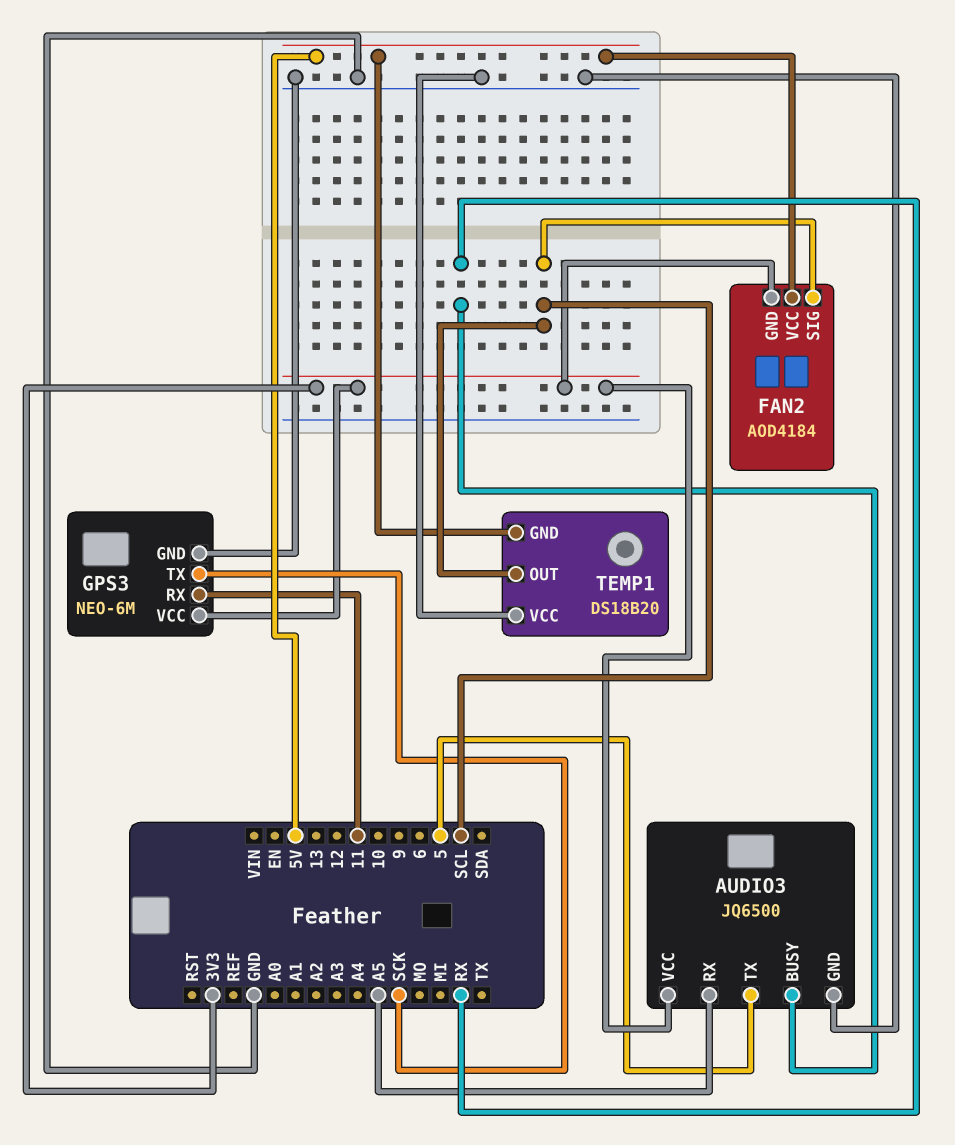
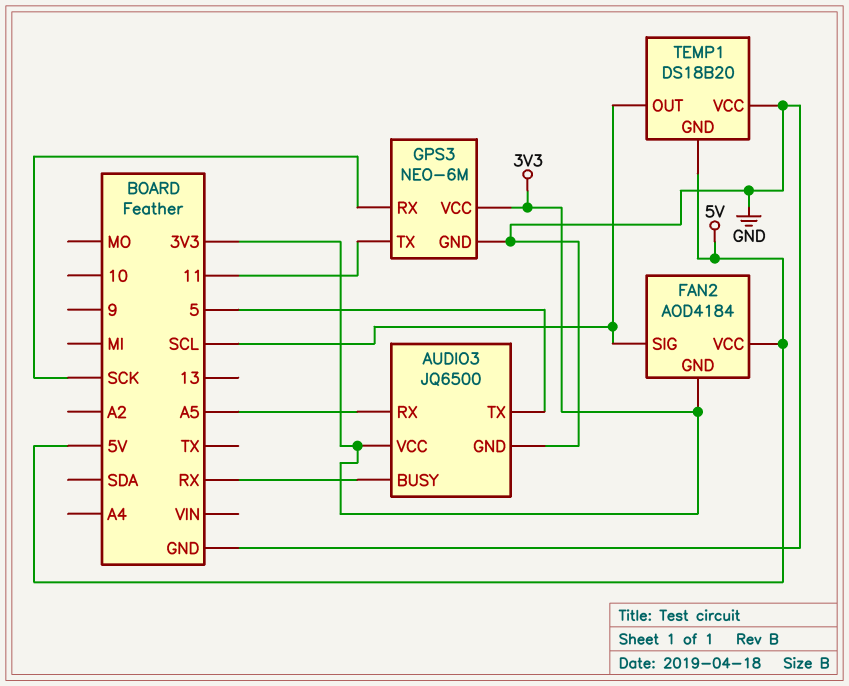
GPS3 pin RX: 11 -> SCK
GPS3 pin TX: SCK -> 11

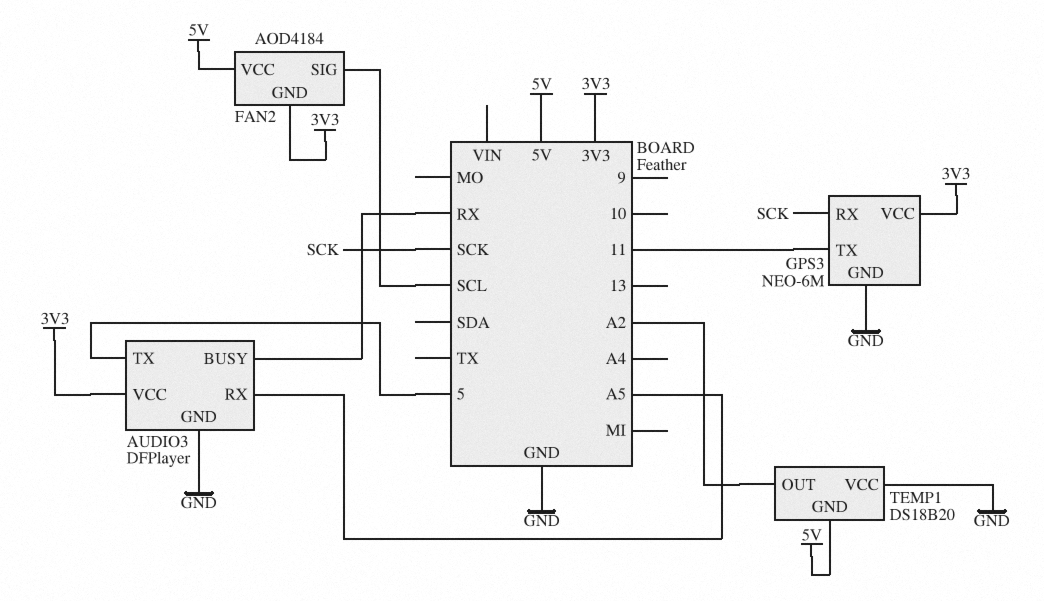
AUDIO3: JQ6500 -> DFPlayer
TEMP1 pin OUT: SCL -> A2

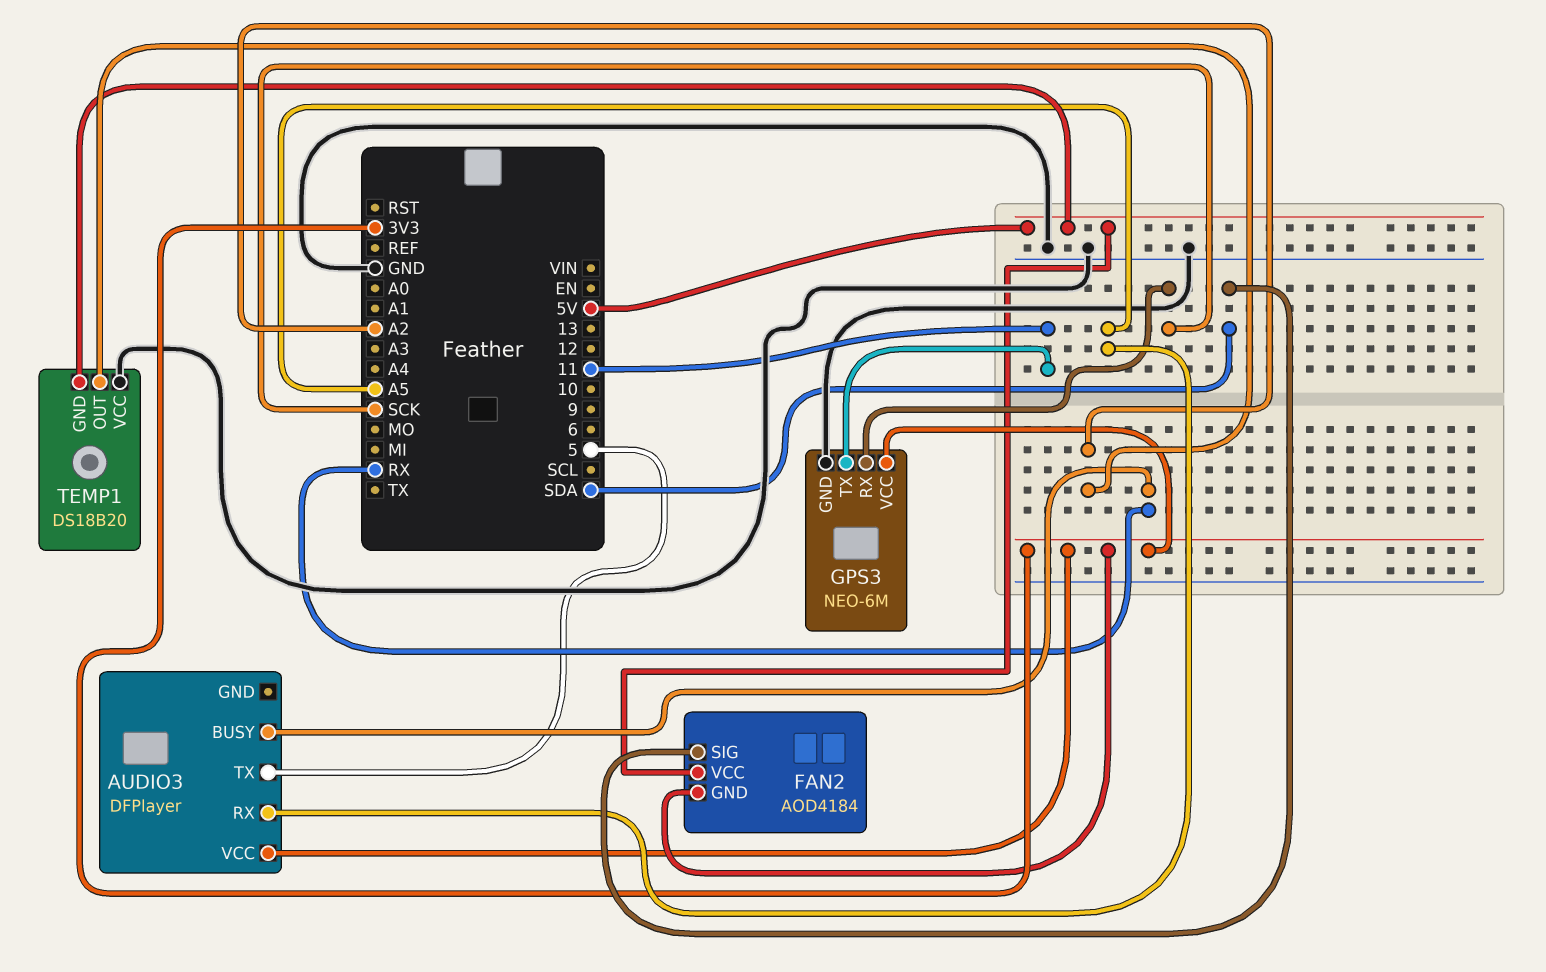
AUDIO3 pin GND: GND -> none
FAN2 pin SIG: SCL -> SDA

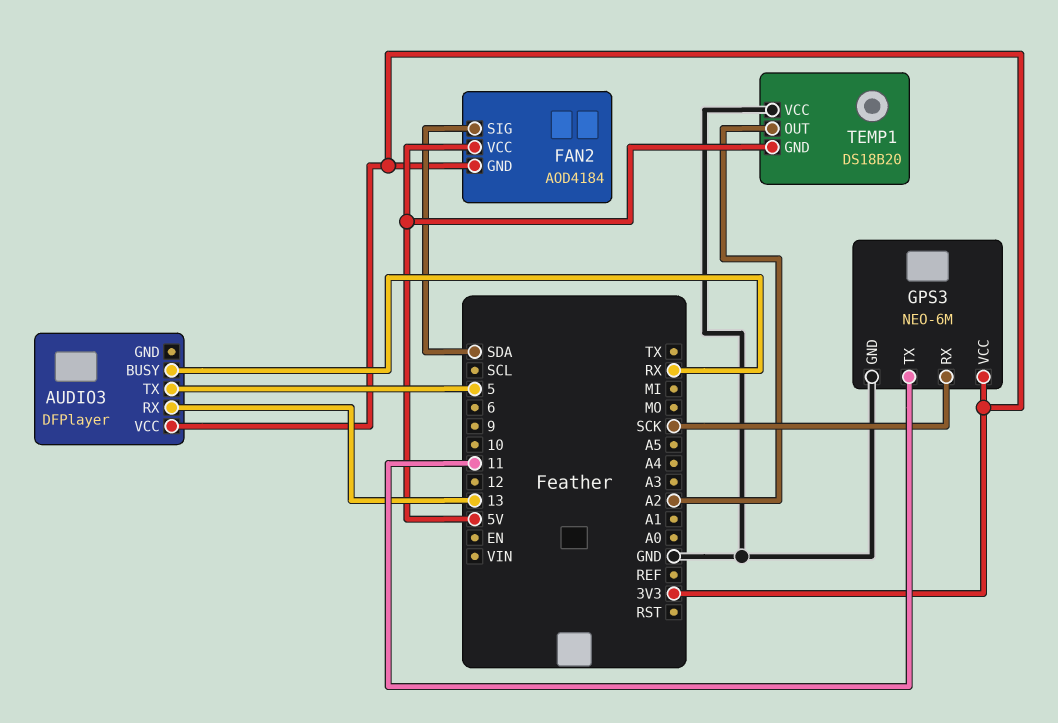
AUDIO3 pin RX: A5 -> 13

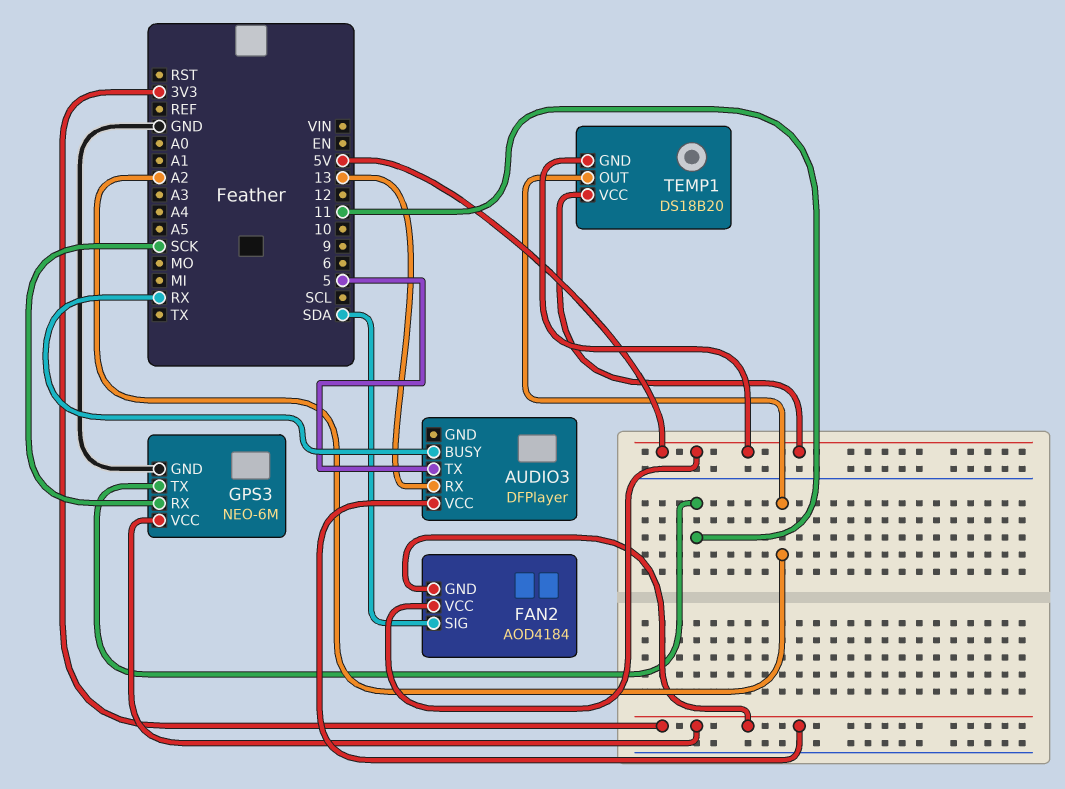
TEMP1 pin VCC: GND -> 5V

